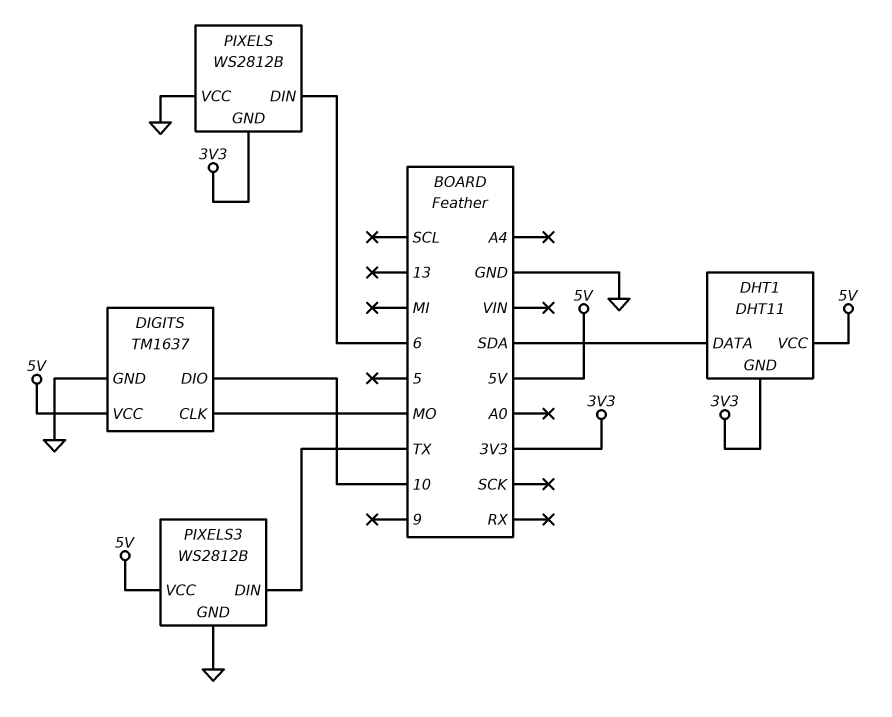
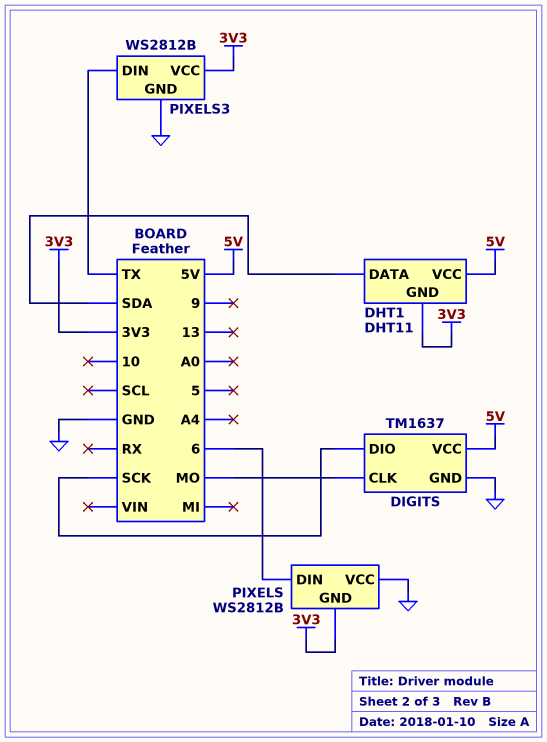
DIGITS pin DIO: 10 -> SCK
PIXELS3 pin VCC: 5V -> 3V3

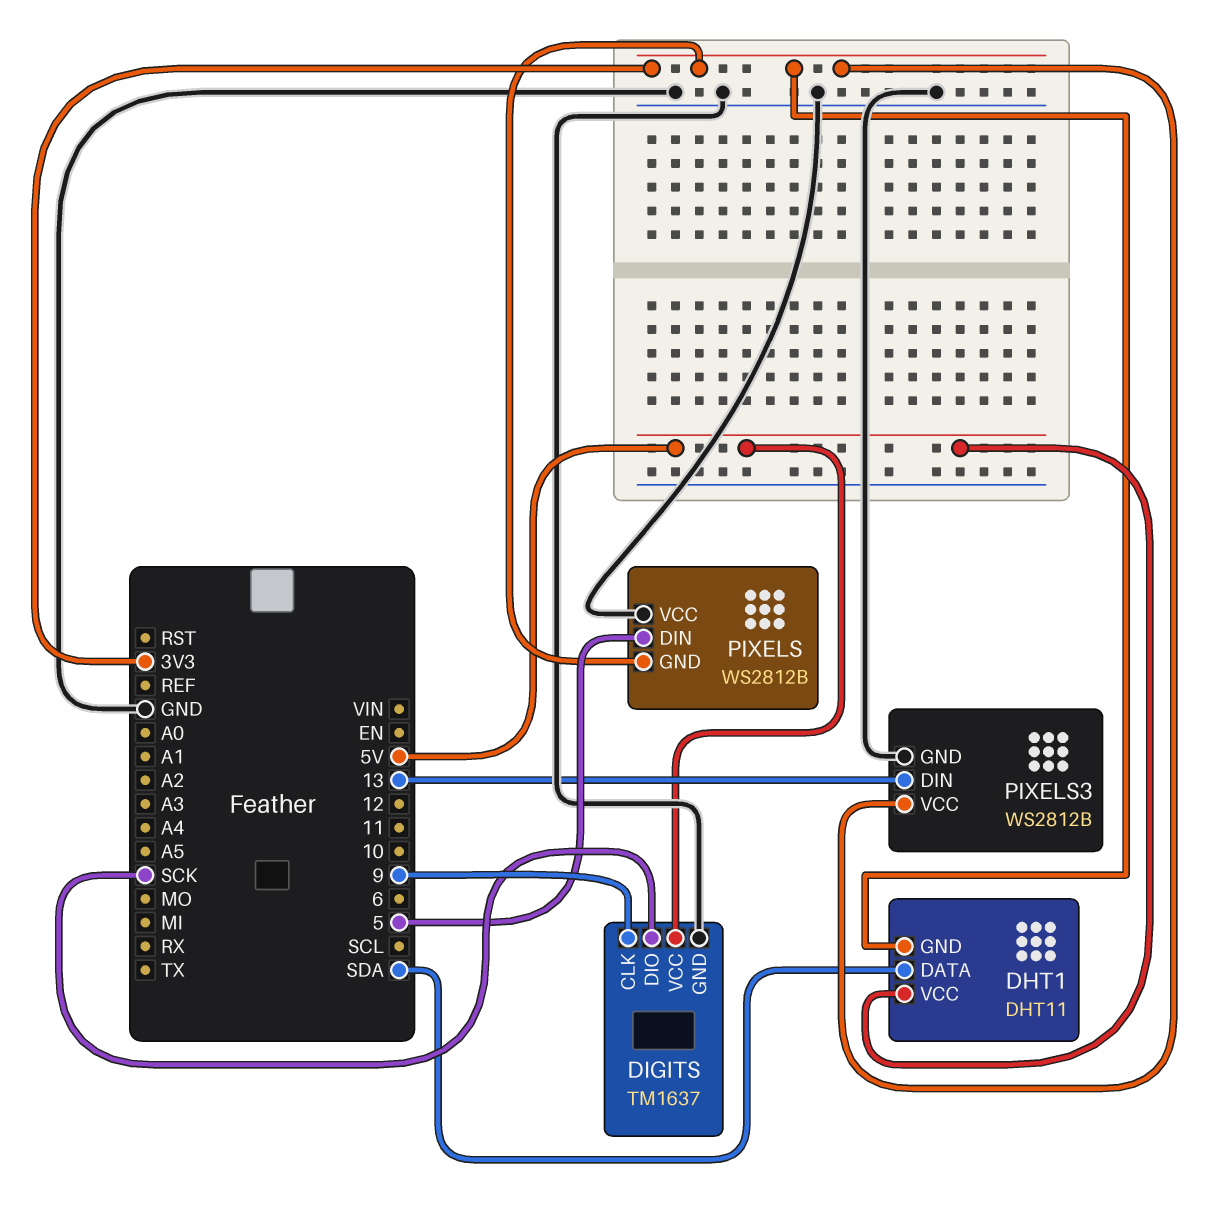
DIGITS pin CLK: MO -> 9
PIXELS pin DIN: 6 -> 5
PIXELS3 pin DIN: TX -> 13

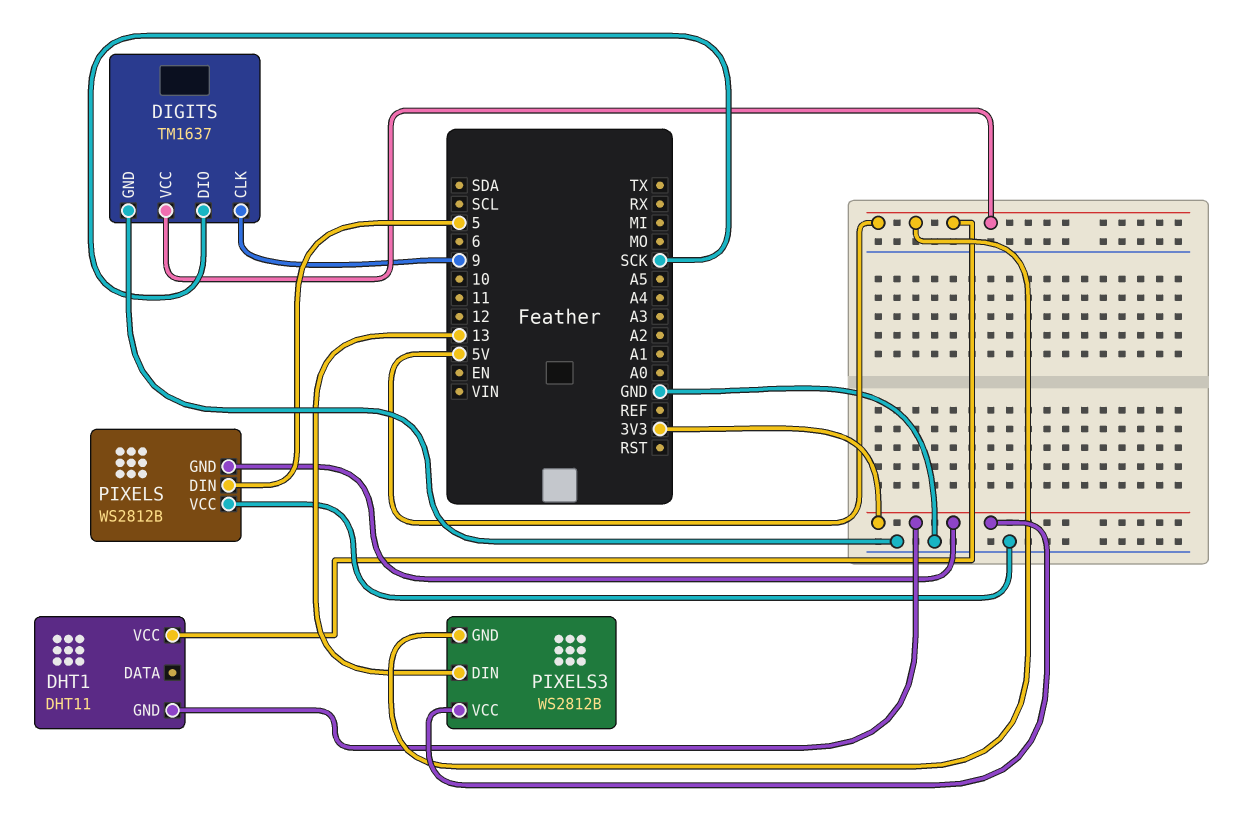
DHT1 pin DATA: SDA -> none
PIXELS3 pin GND: GND -> 5V

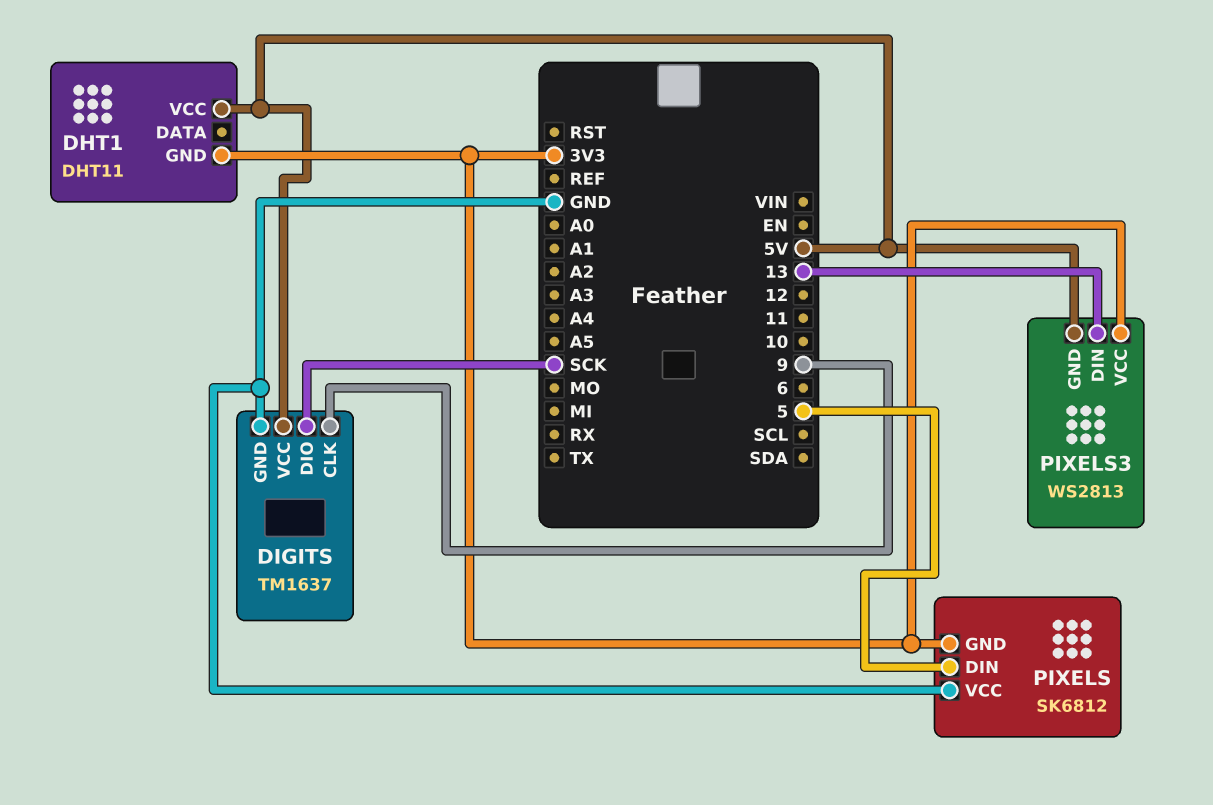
PIXELS: WS2812B -> SK6812
PIXELS3: WS2812B -> WS2813

